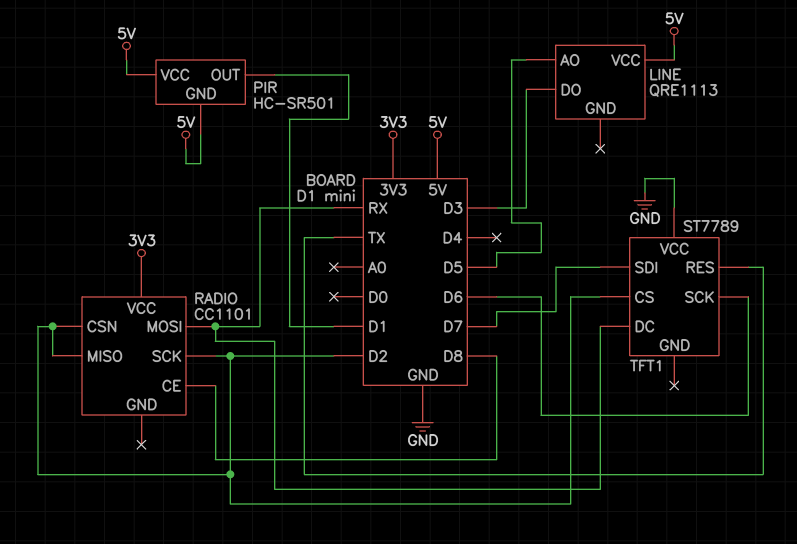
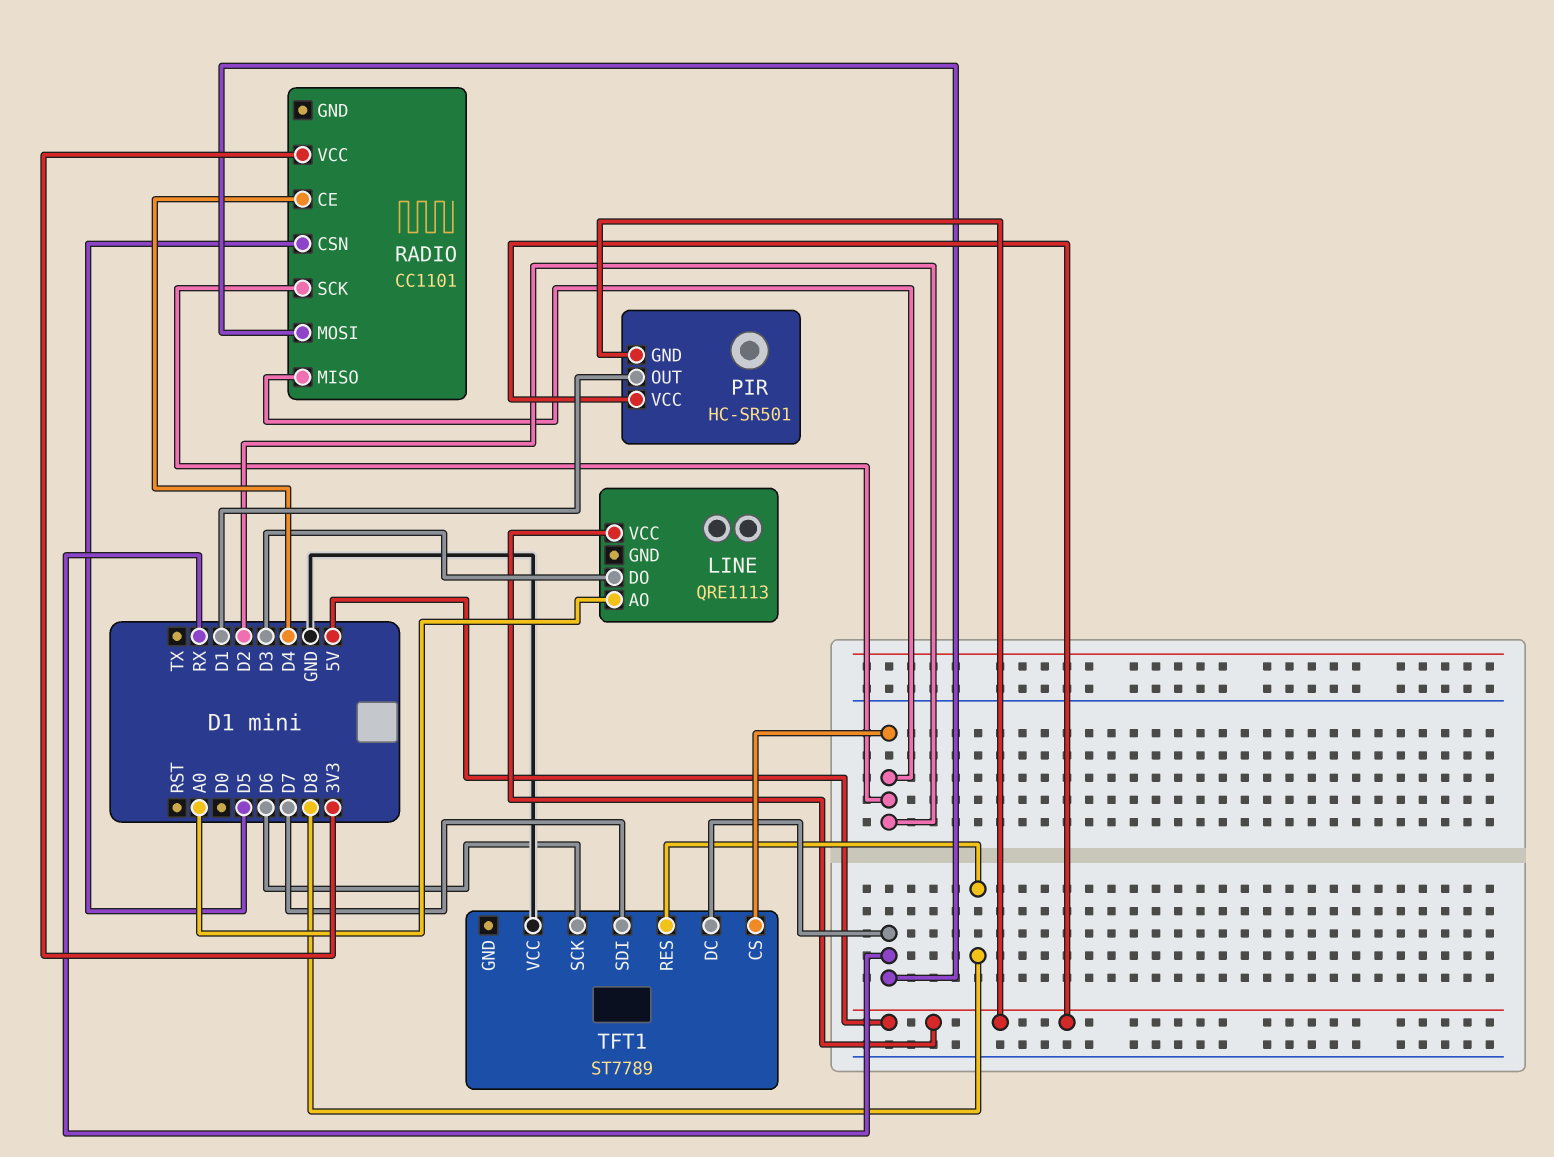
LINE pin AO: D5 -> A0
RADIO pin CE: D8 -> D4
RADIO pin CSN: D2 -> D5
TFT1 pin RES: TX -> D8

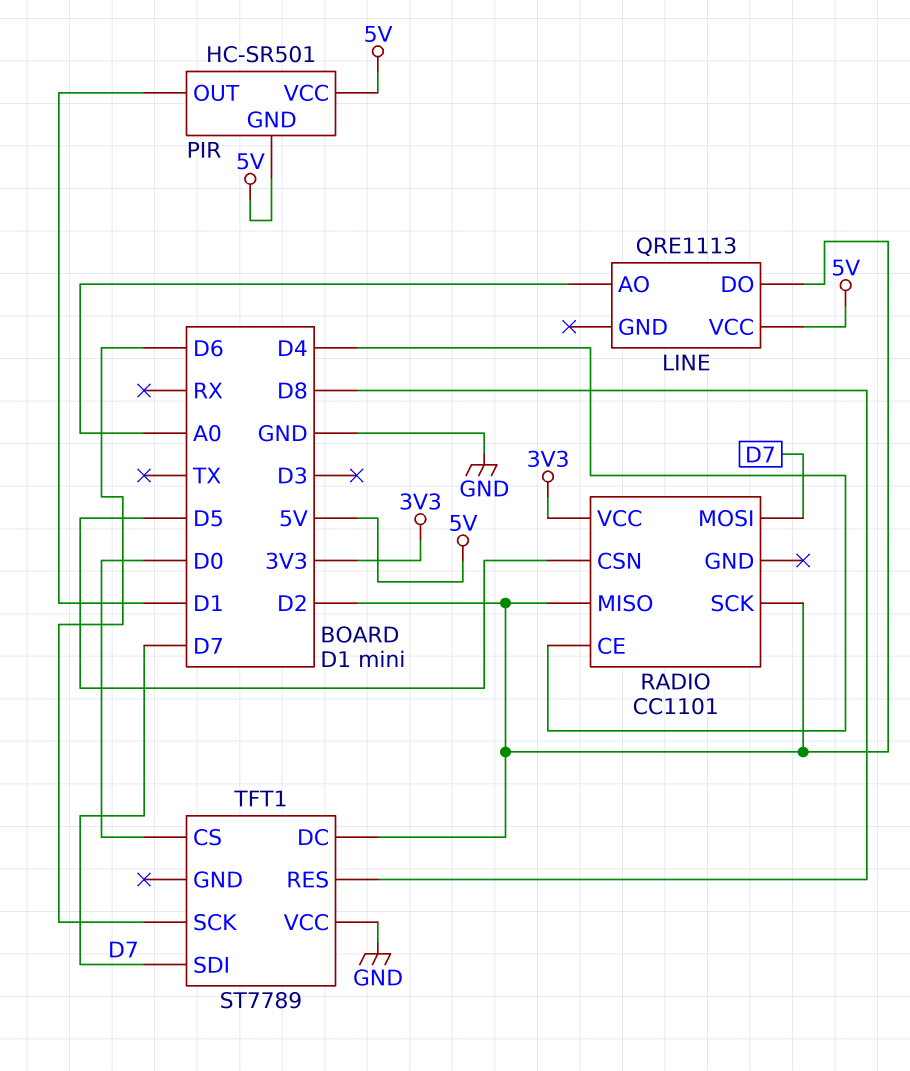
LINE pin DO: D3 -> D2
RADIO pin MOSI: RX -> D7
TFT1 pin CS: D2 -> D0
TFT1 pin DC: RX -> D2

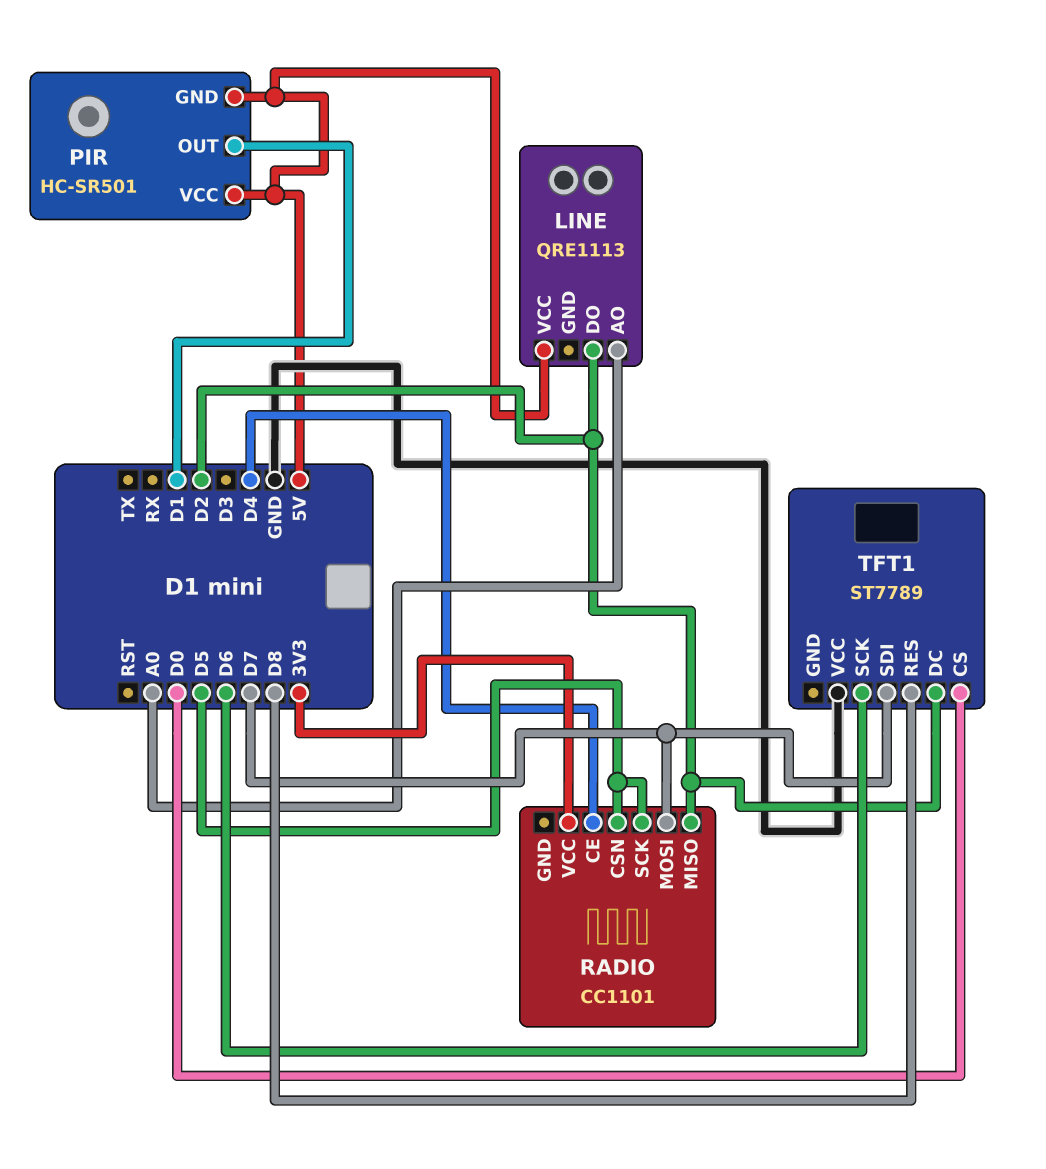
RADIO pin SCK: D2 -> D5

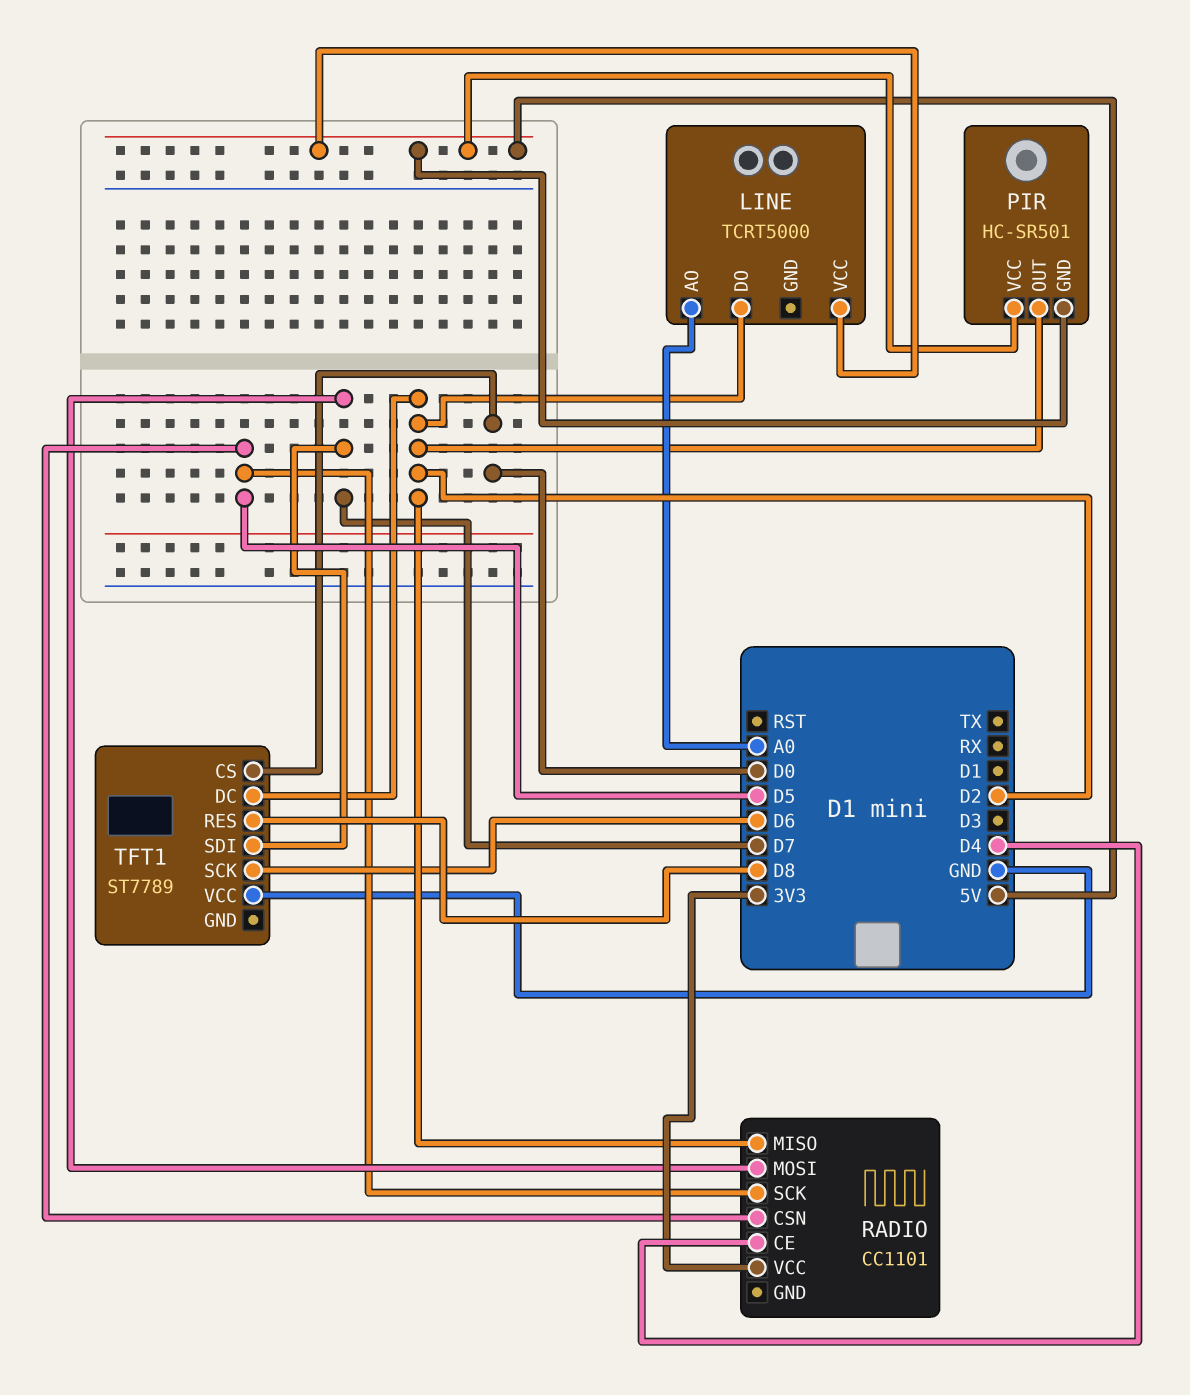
LINE: QRE1113 -> TCRT5000
PIR pin OUT: D1 -> D2

